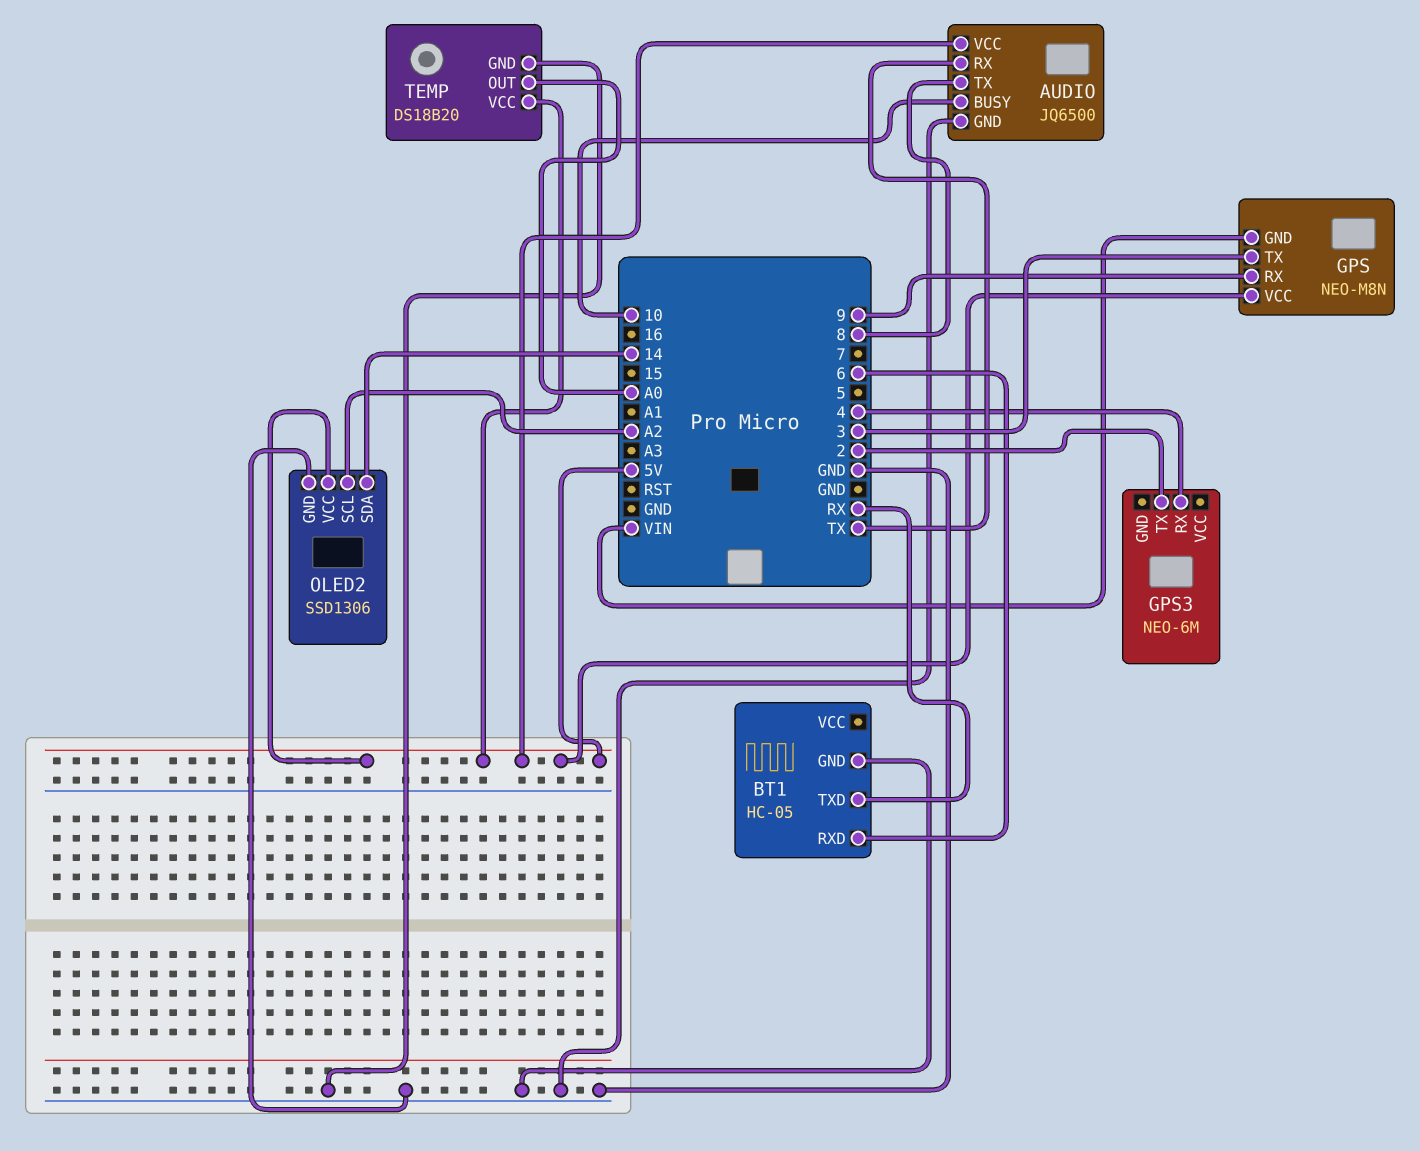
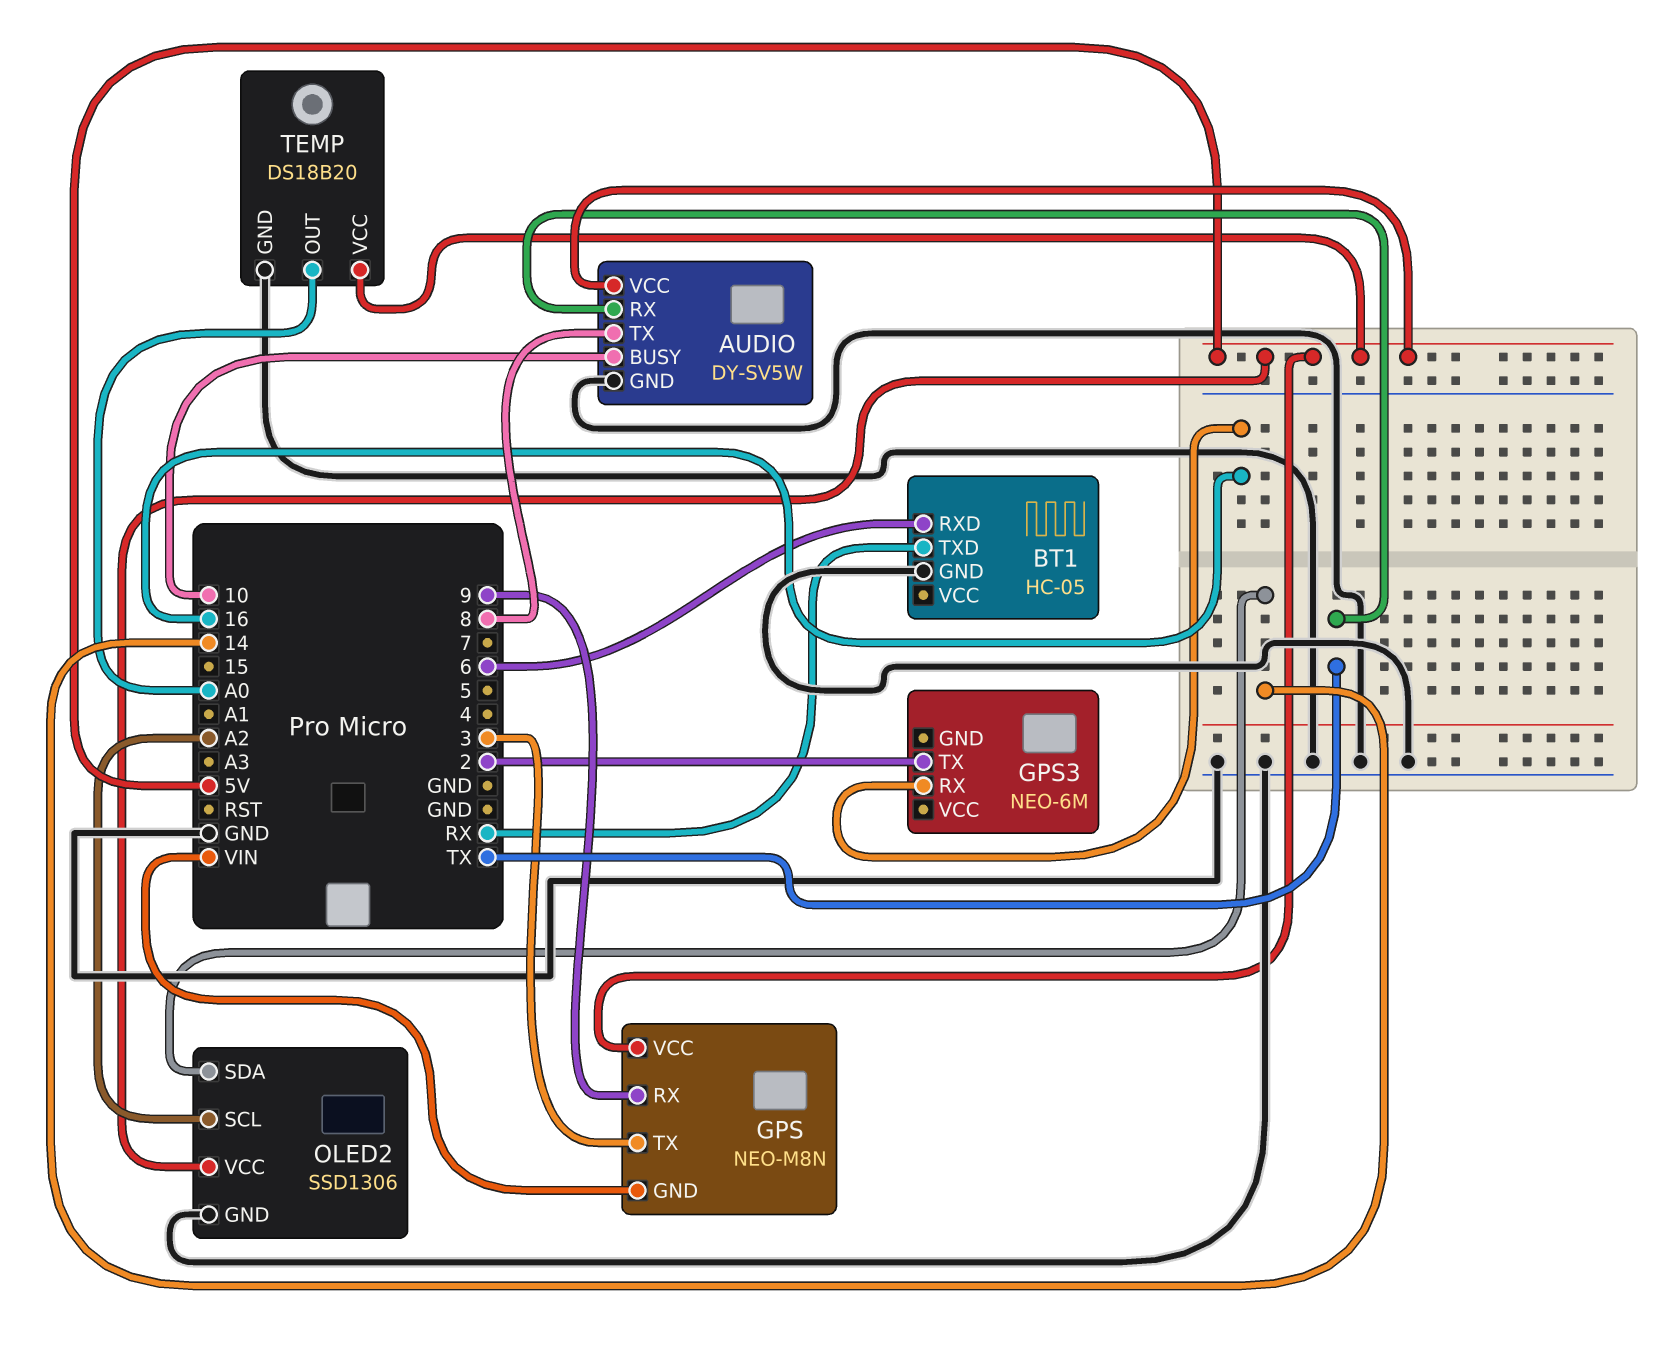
AUDIO: JQ6500 -> DY-SV5W
GPS3 pin RX: 4 -> 16

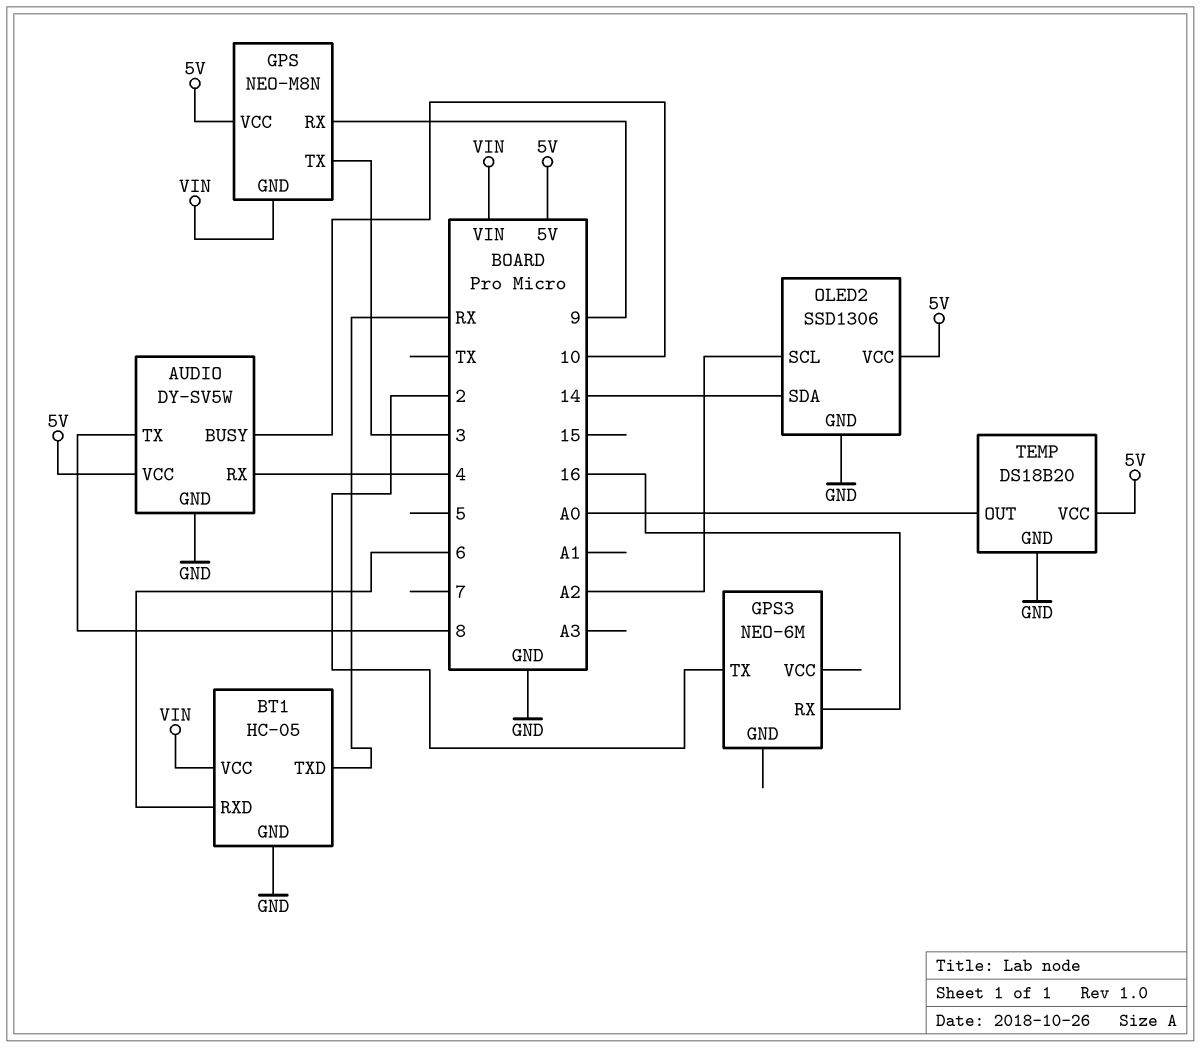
AUDIO pin RX: TX -> 4
BT1 pin VCC: none -> VIN

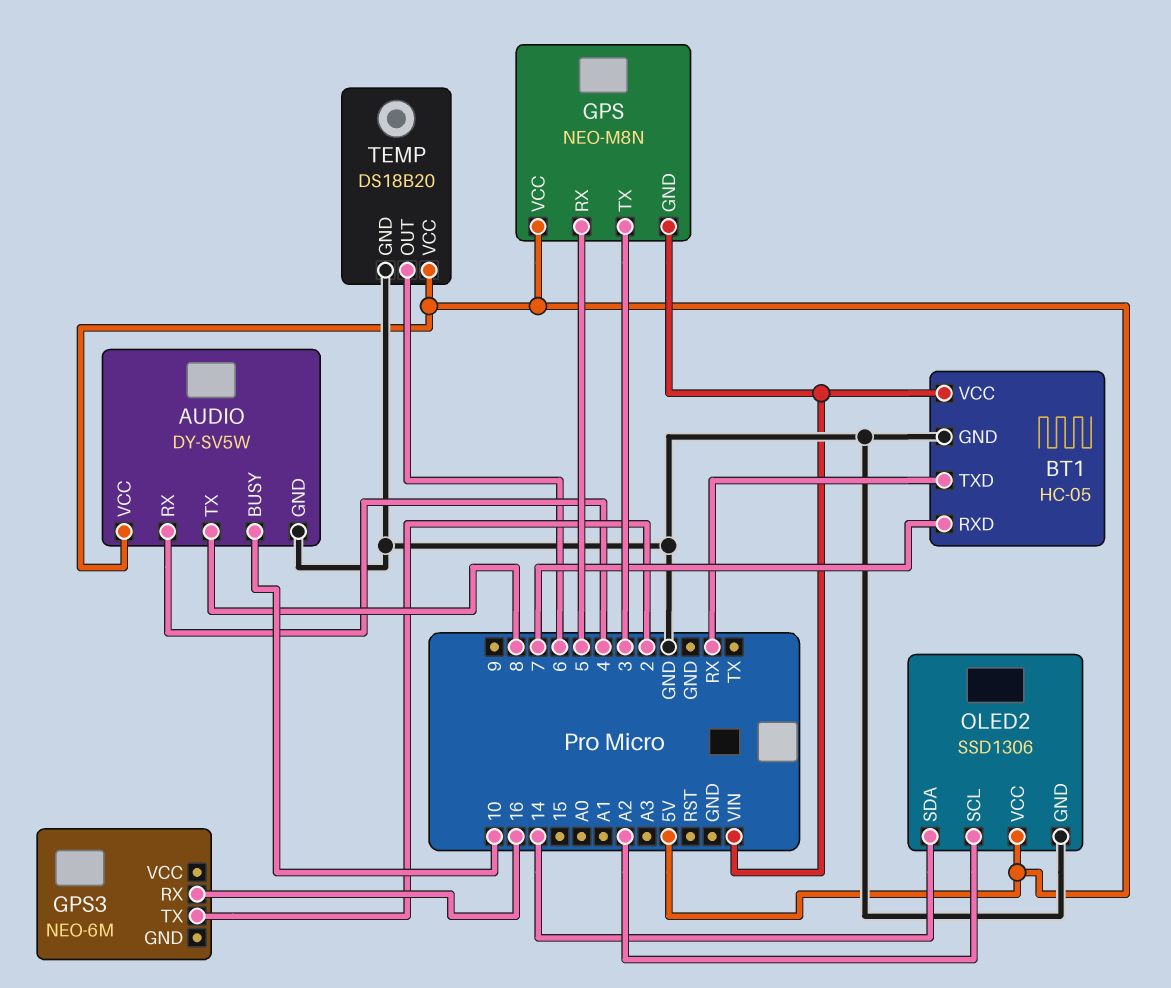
BT1 pin RXD: 6 -> 7
GPS pin RX: 9 -> 5
TEMP pin OUT: A0 -> 6

